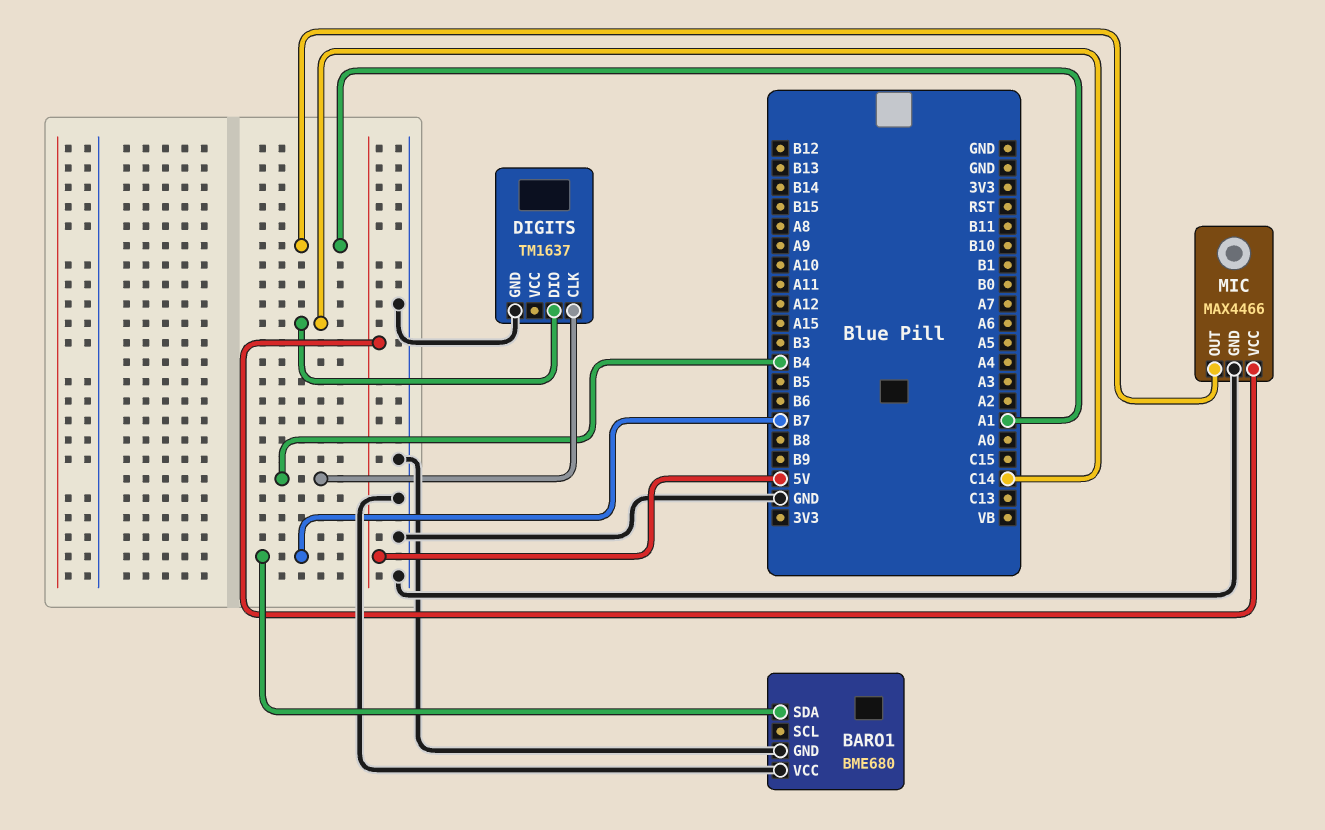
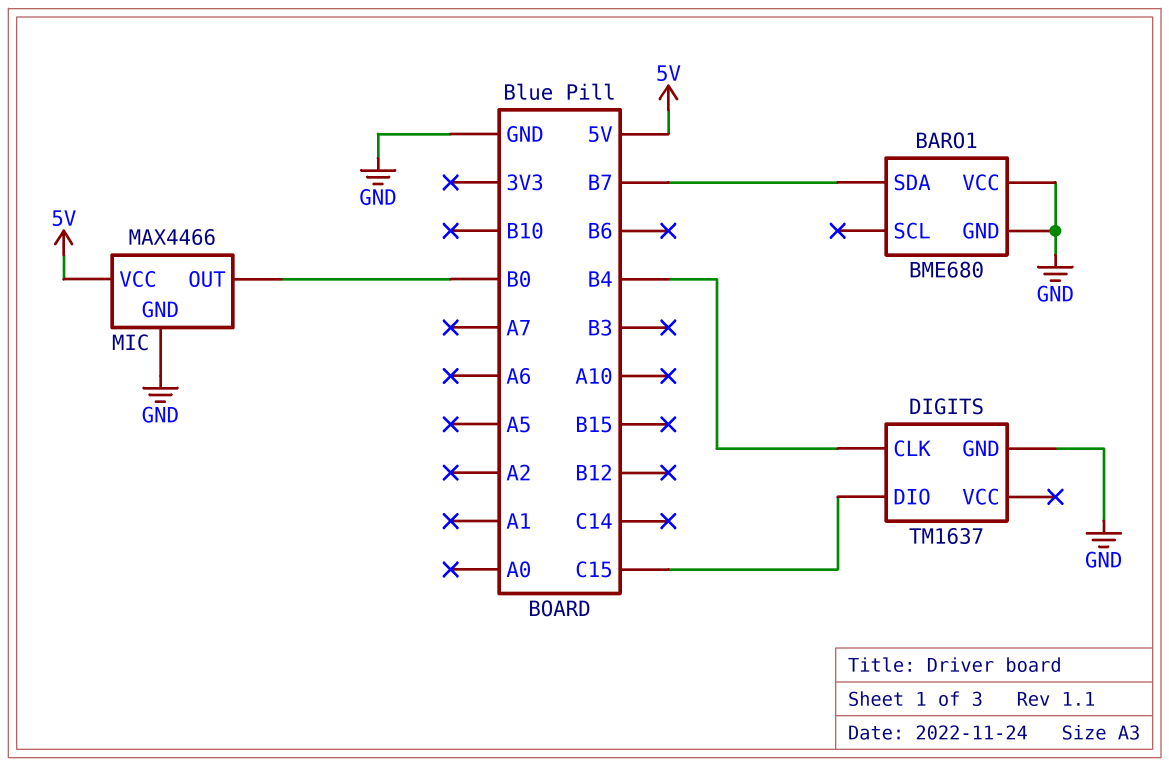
DIGITS pin DIO: C14 -> C15
MIC pin OUT: A1 -> B0

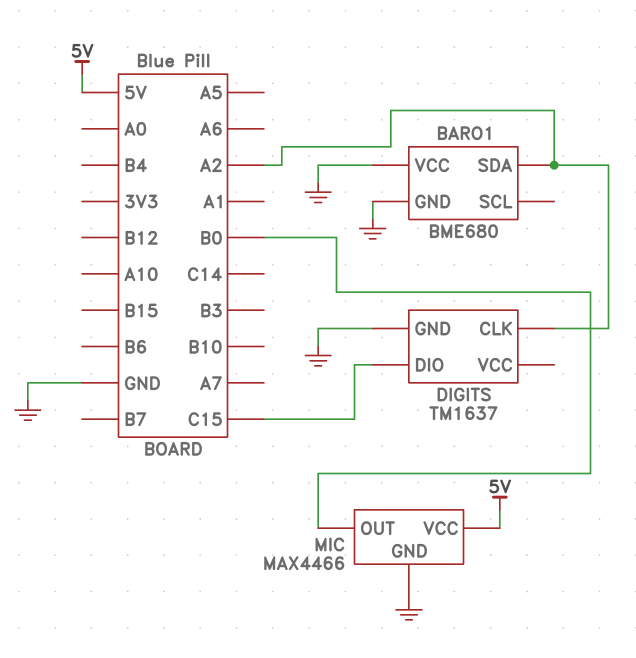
BARO1 pin SDA: B7 -> A2
DIGITS pin CLK: B4 -> A2

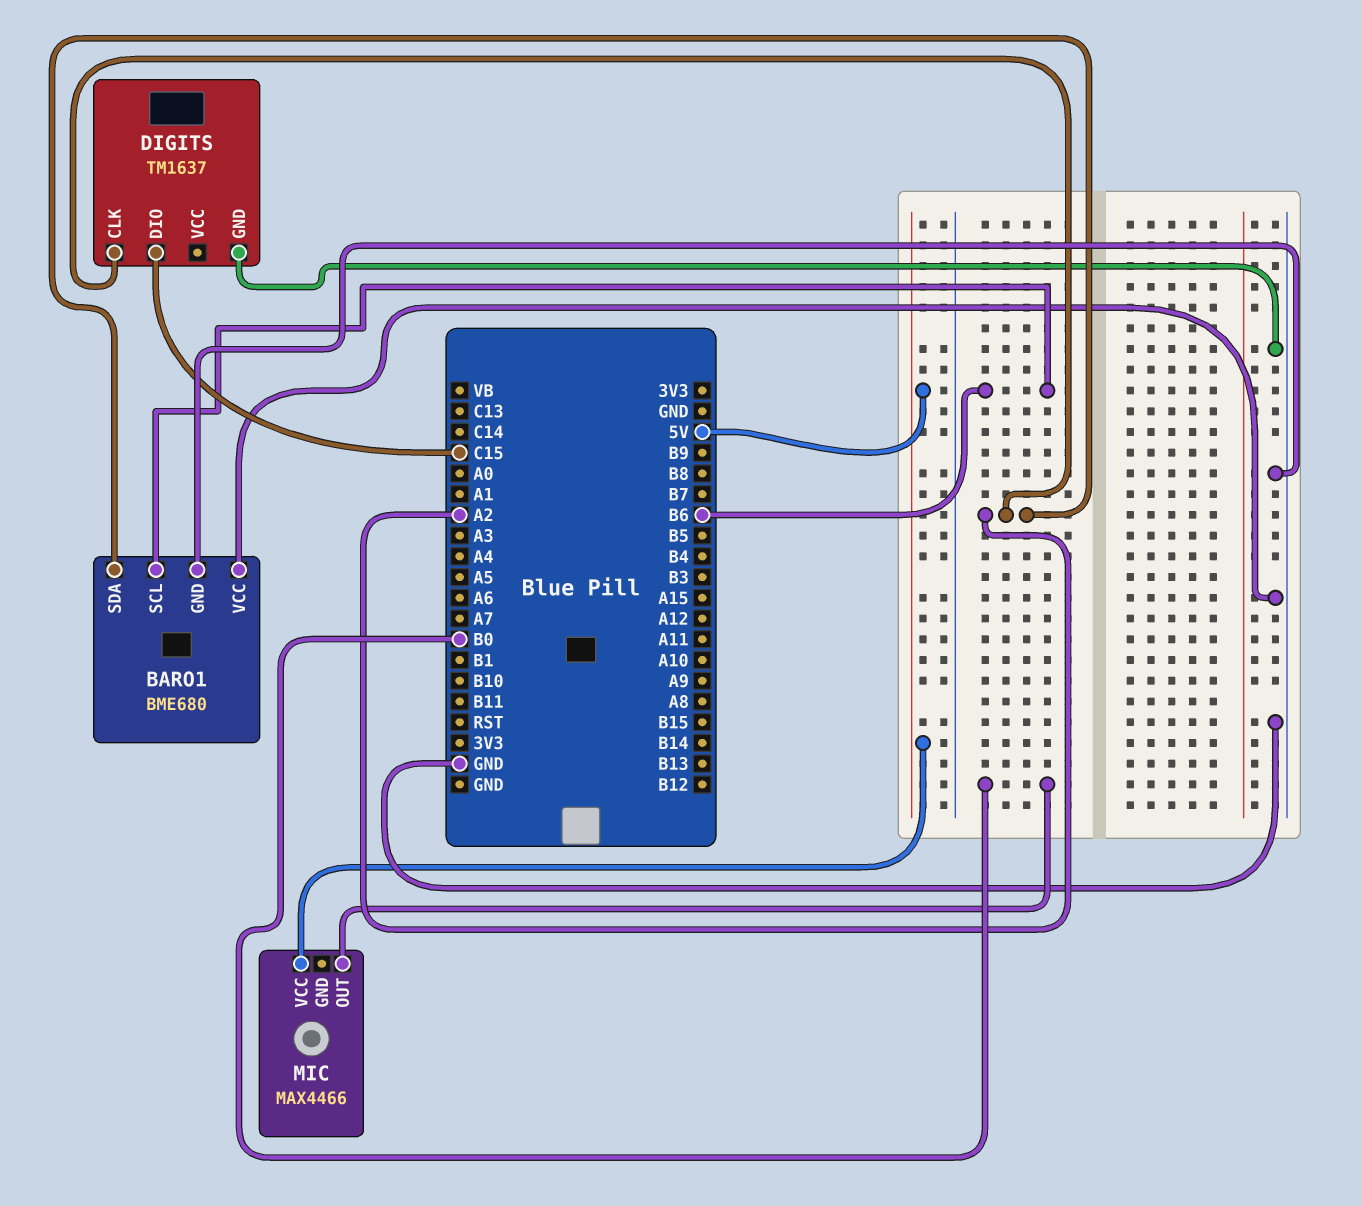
BARO1 pin SCL: none -> B6
MIC pin GND: GND -> none

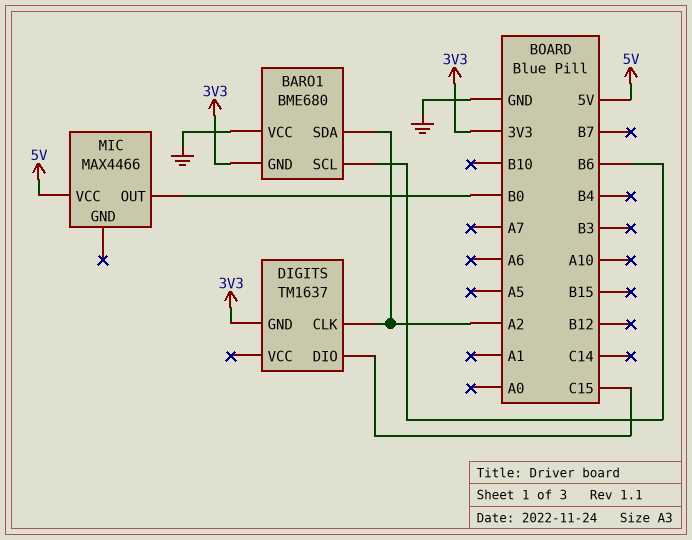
BARO1 pin GND: GND -> 3V3
DIGITS pin GND: GND -> 3V3

